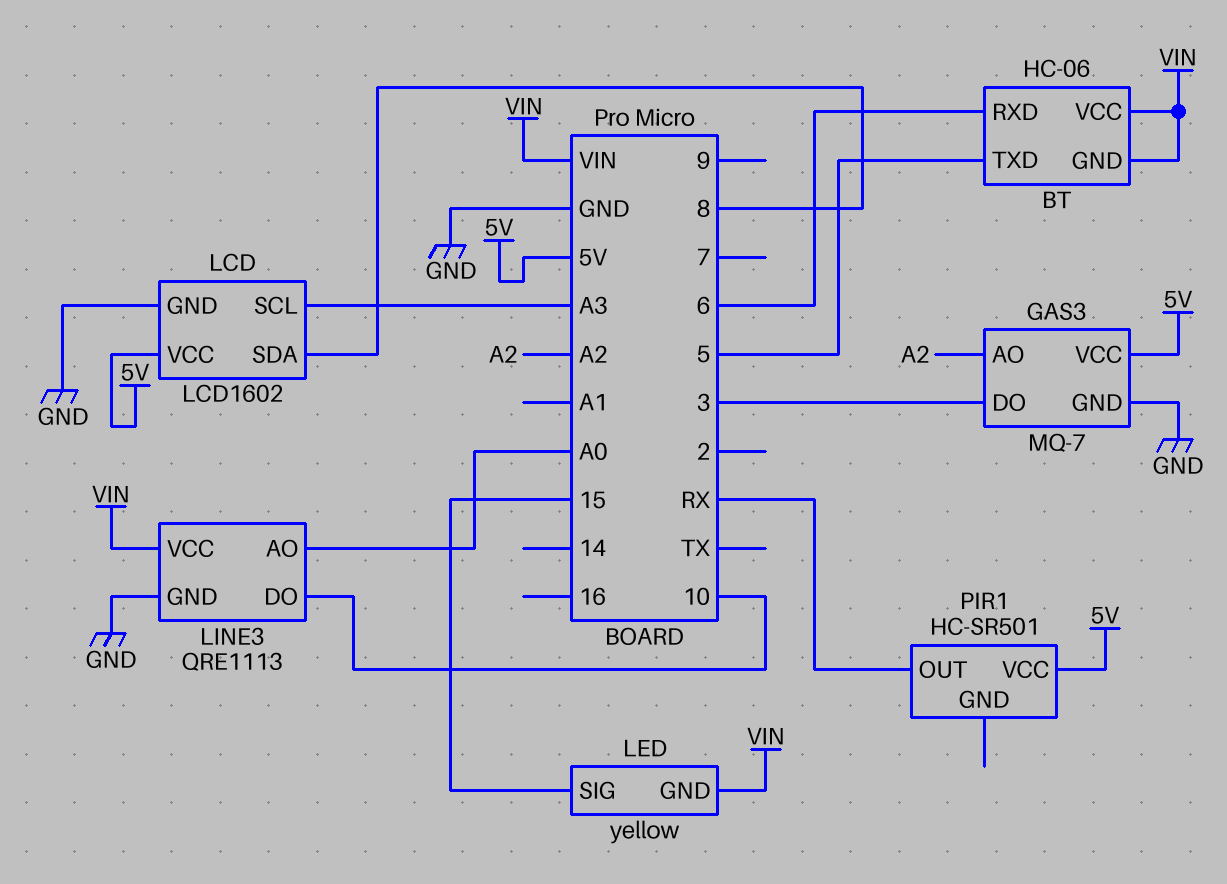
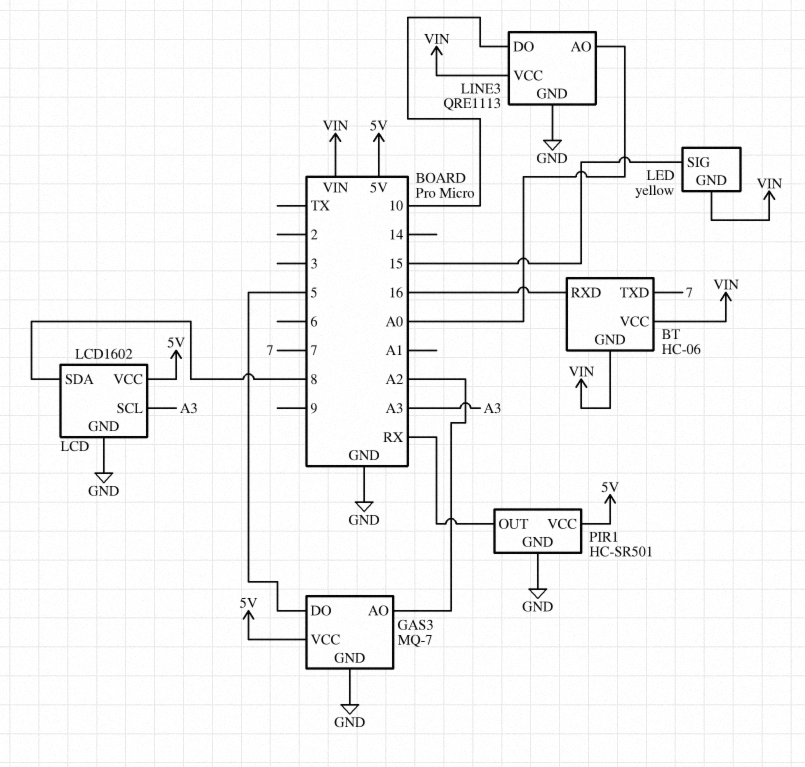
BT pin RXD: 6 -> 16
BT pin TXD: 5 -> 7
GAS3 pin DO: 3 -> 5
PIR1 pin GND: none -> GND

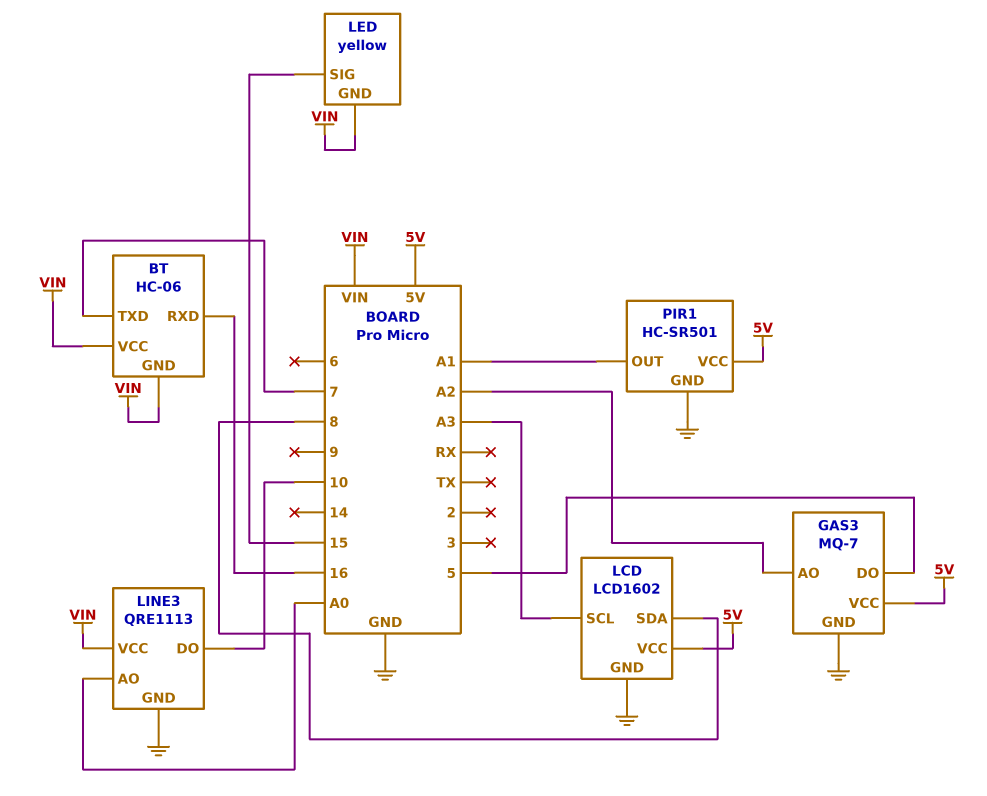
PIR1 pin OUT: RX -> A1

